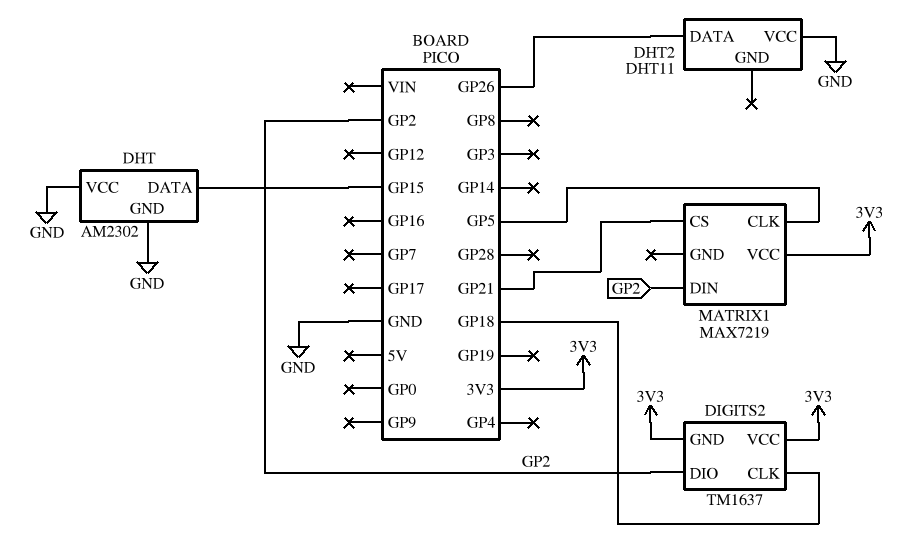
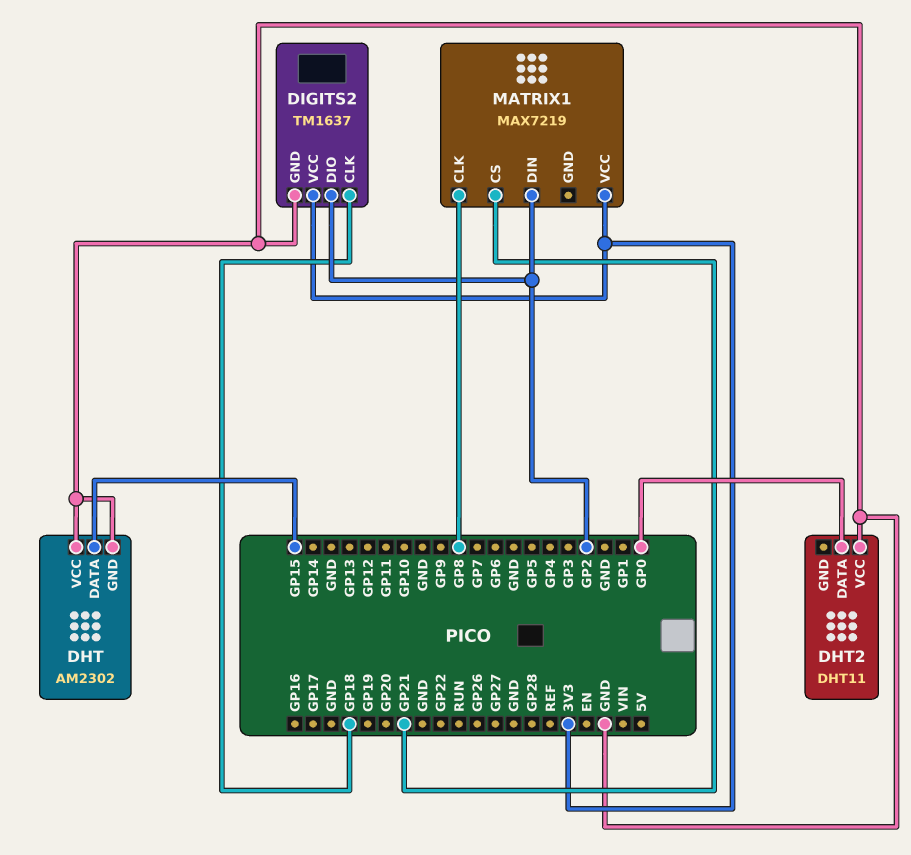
DHT2 pin DATA: GP26 -> GP0
DIGITS2 pin GND: 3V3 -> GND
MATRIX1 pin CLK: GP5 -> GP8

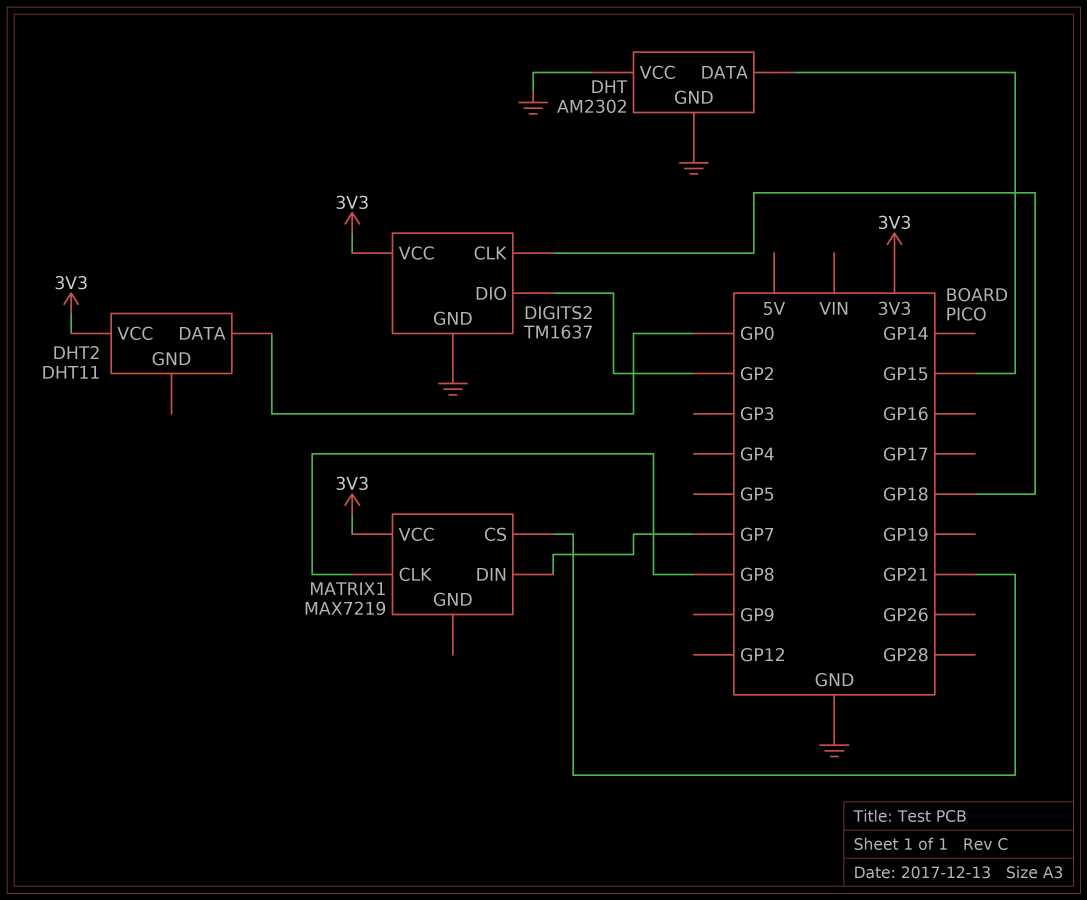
DHT2 pin VCC: GND -> 3V3
MATRIX1 pin DIN: GP2 -> GP7

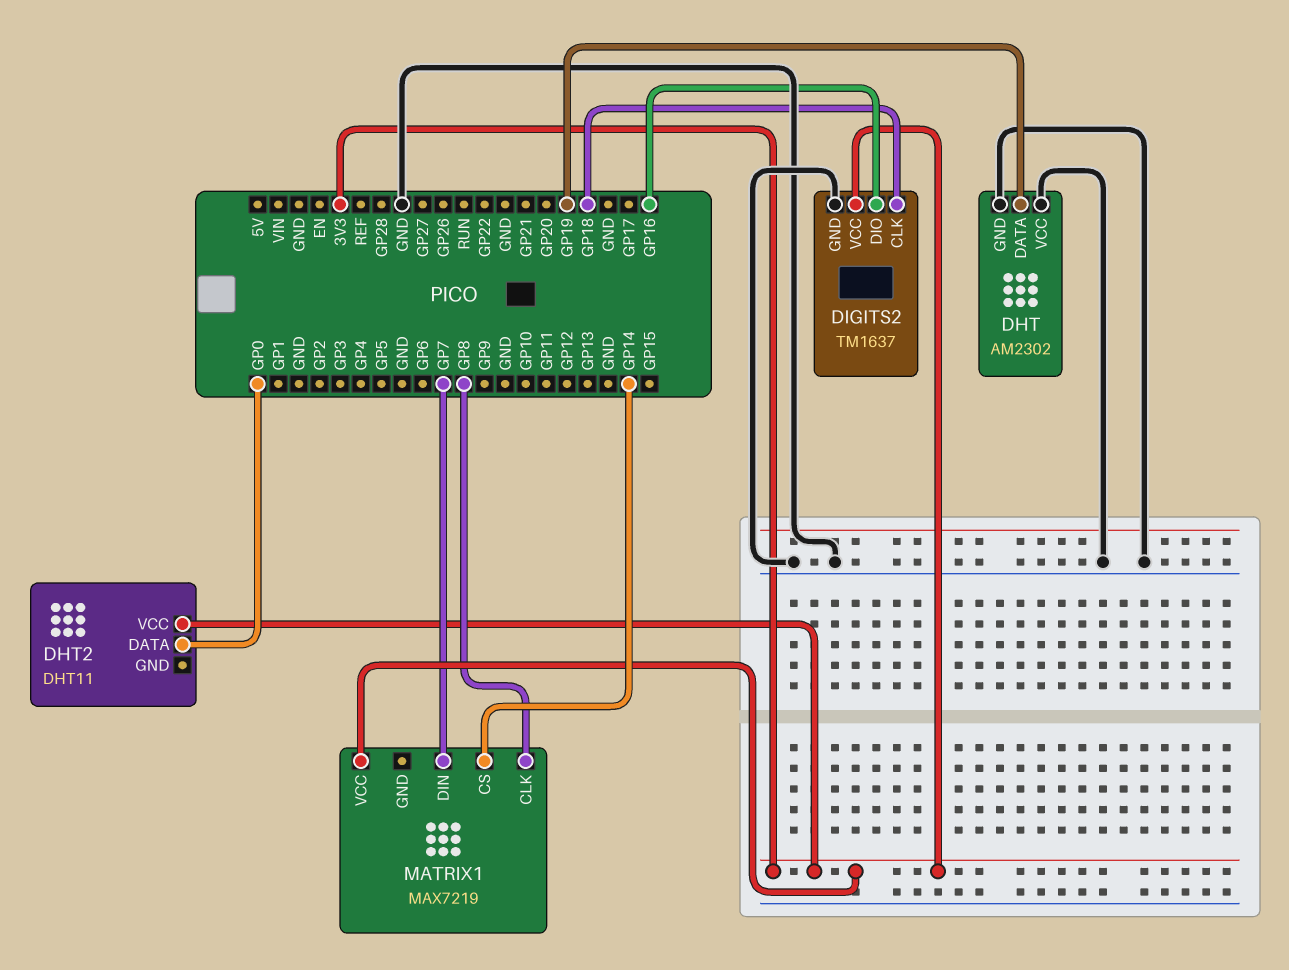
DHT pin DATA: GP15 -> GP19
DIGITS2 pin DIO: GP2 -> GP16
MATRIX1 pin CS: GP21 -> GP14

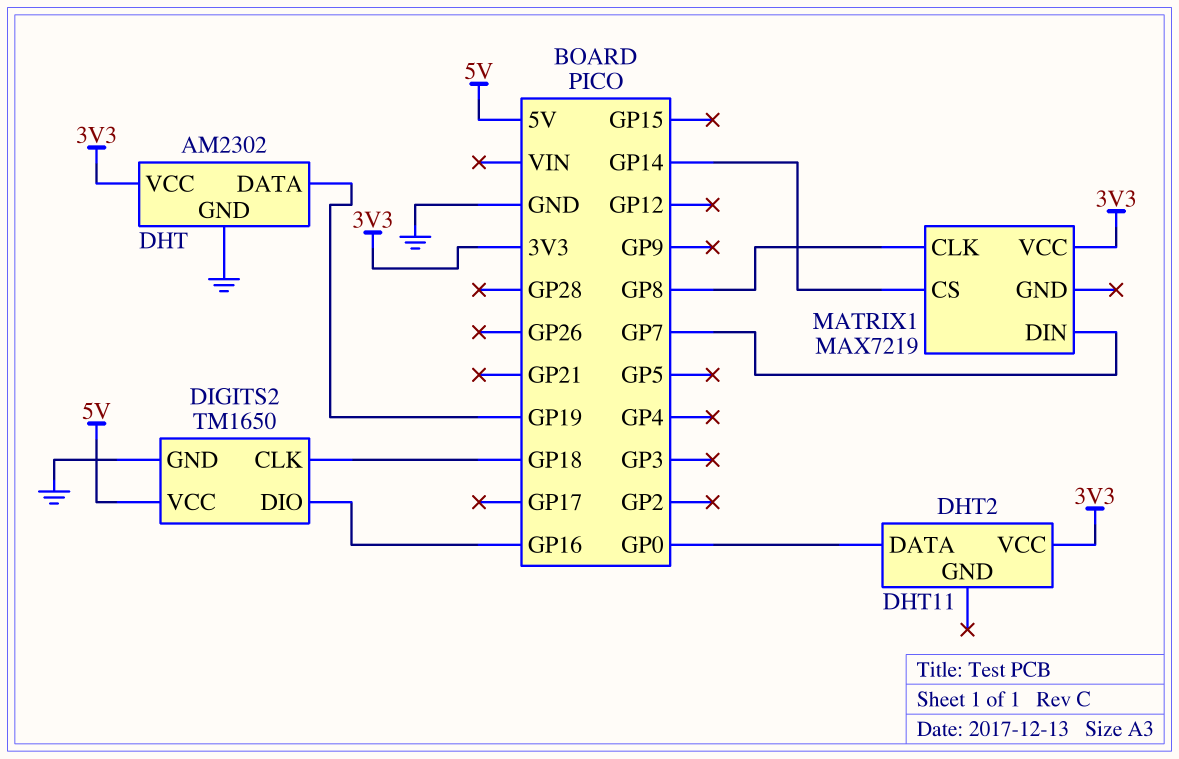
DHT pin VCC: GND -> 3V3
DIGITS2: TM1637 -> TM1650
DIGITS2 pin VCC: 3V3 -> 5V

